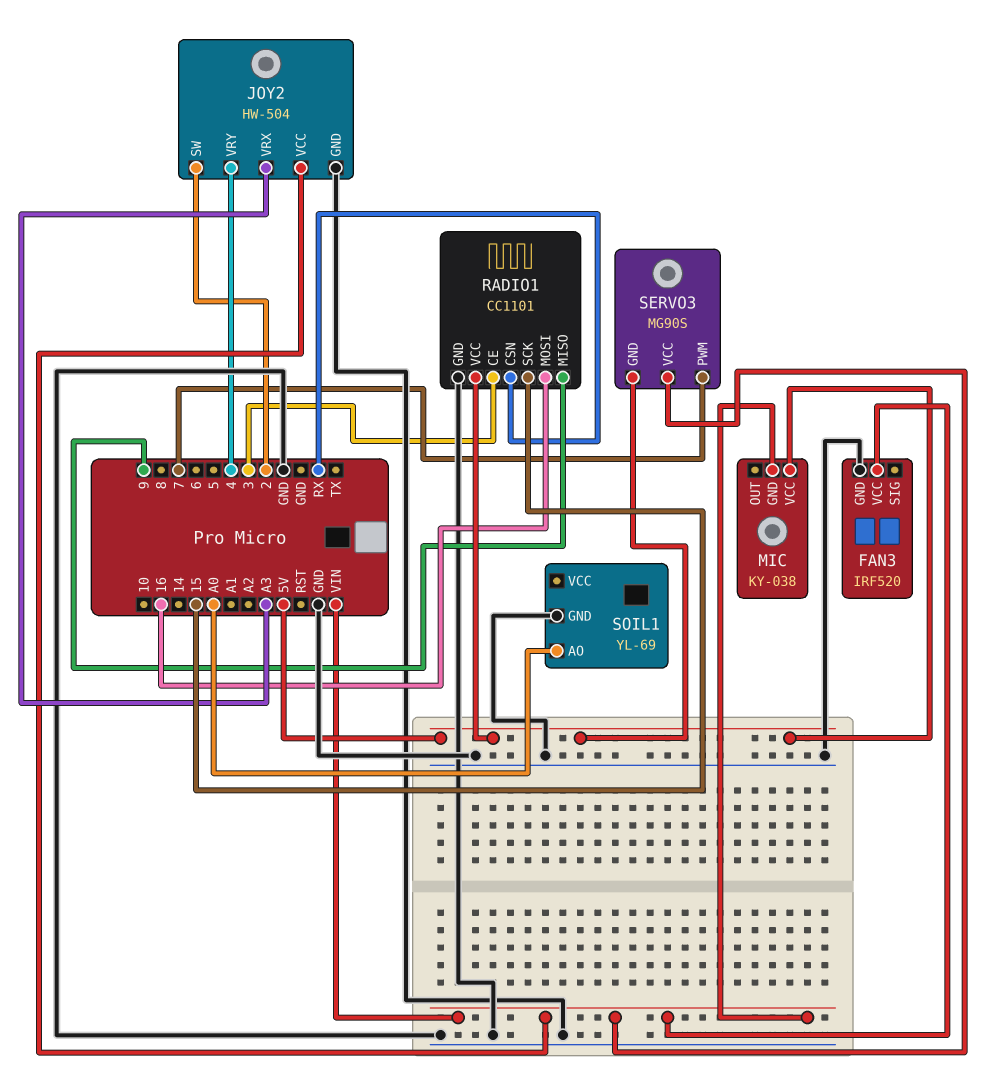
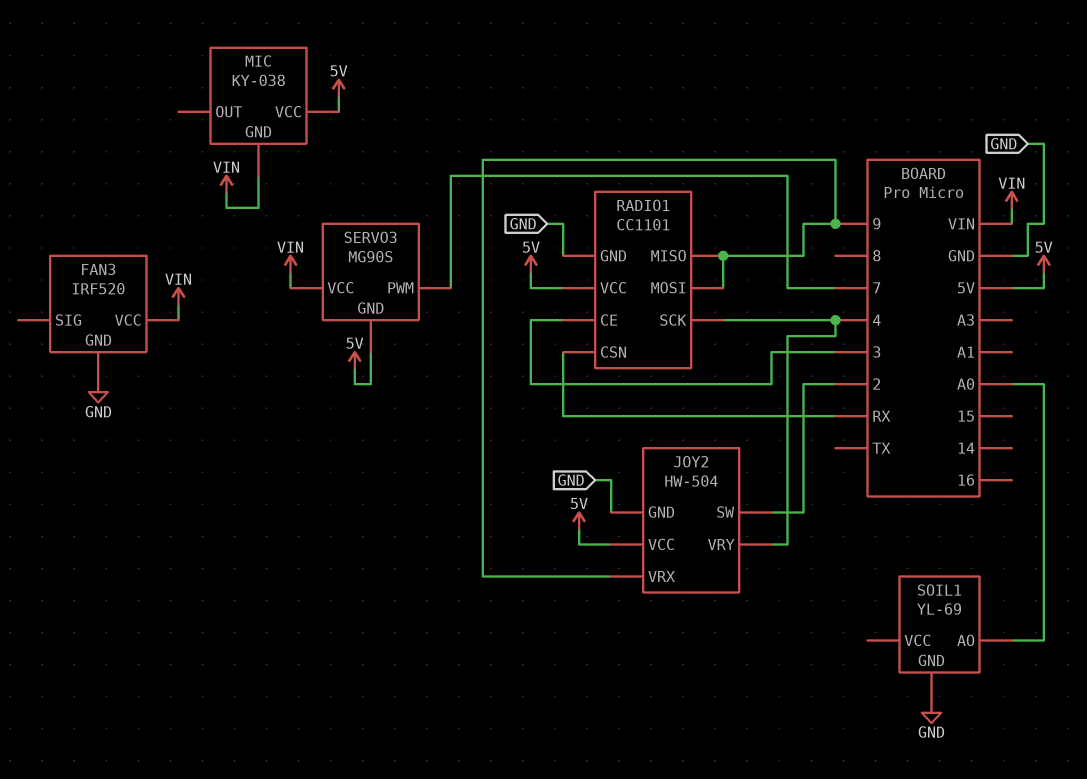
JOY2 pin VCC: VIN -> 5V
JOY2 pin VRX: A3 -> 9
RADIO1 pin MOSI: 16 -> 9
RADIO1 pin SCK: 15 -> 4

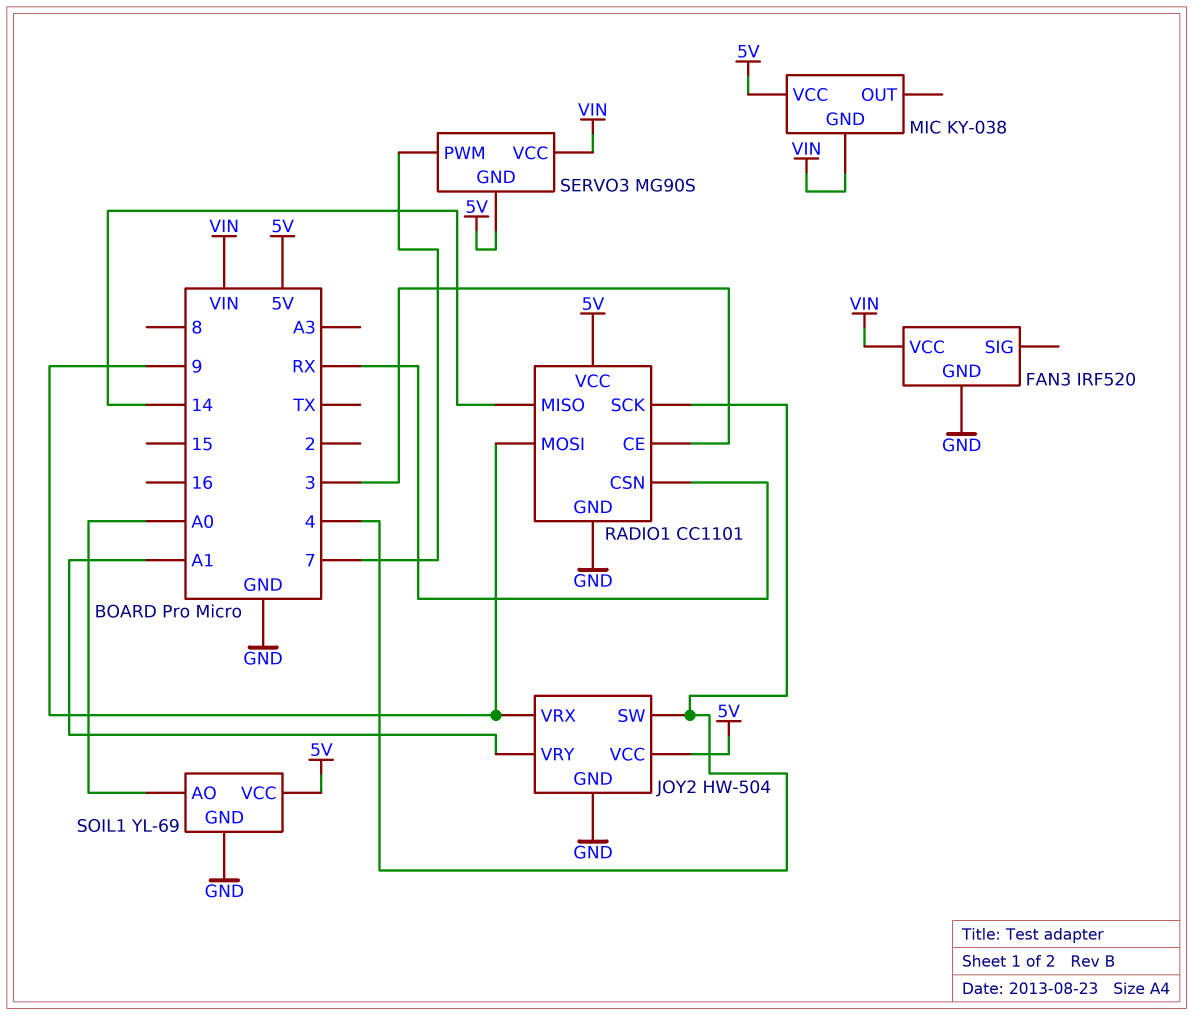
JOY2 pin SW: 2 -> 4
JOY2 pin VRY: 4 -> A1
RADIO1 pin MISO: 9 -> 14
SOIL1 pin VCC: none -> 5V

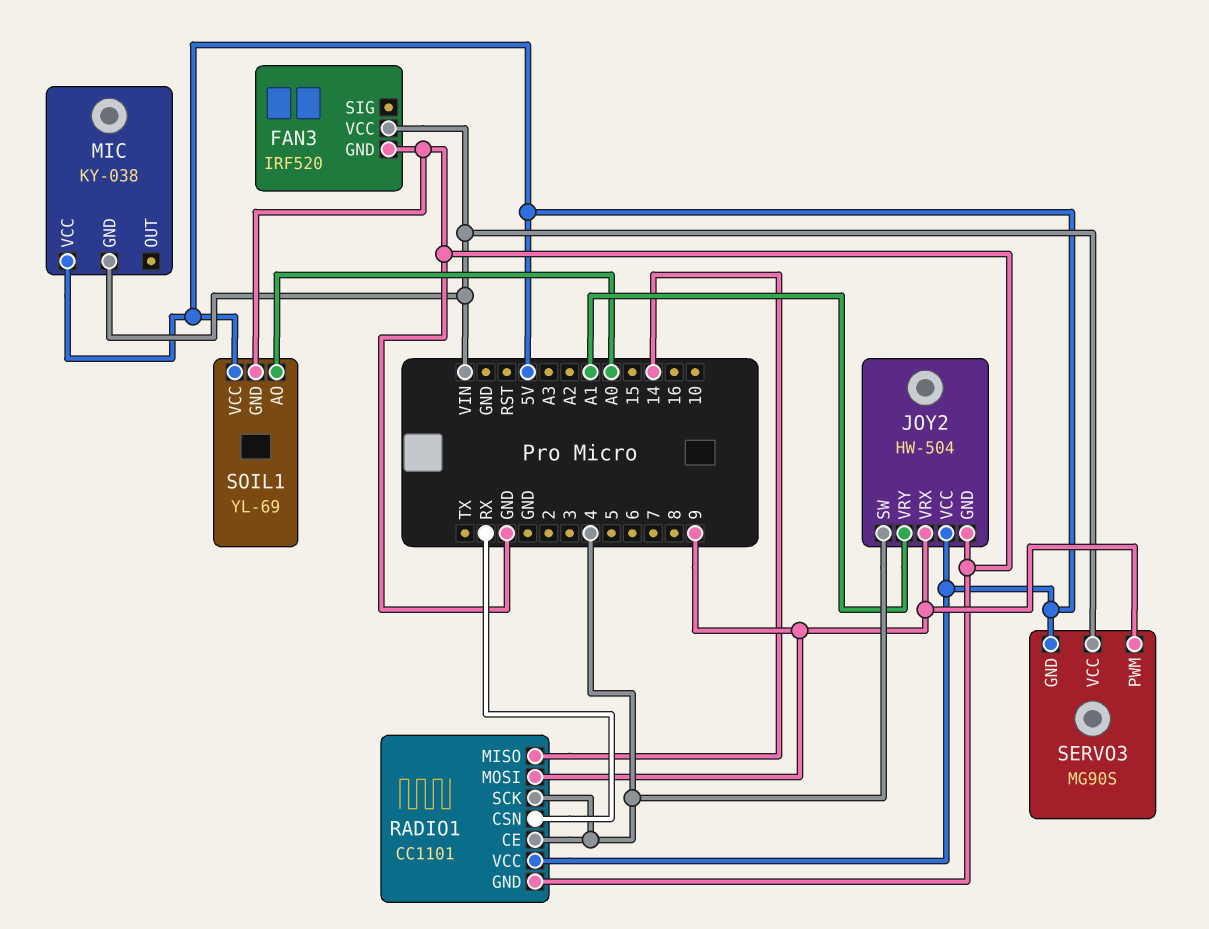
RADIO1 pin CE: 3 -> 4
SERVO3 pin PWM: 7 -> 9

